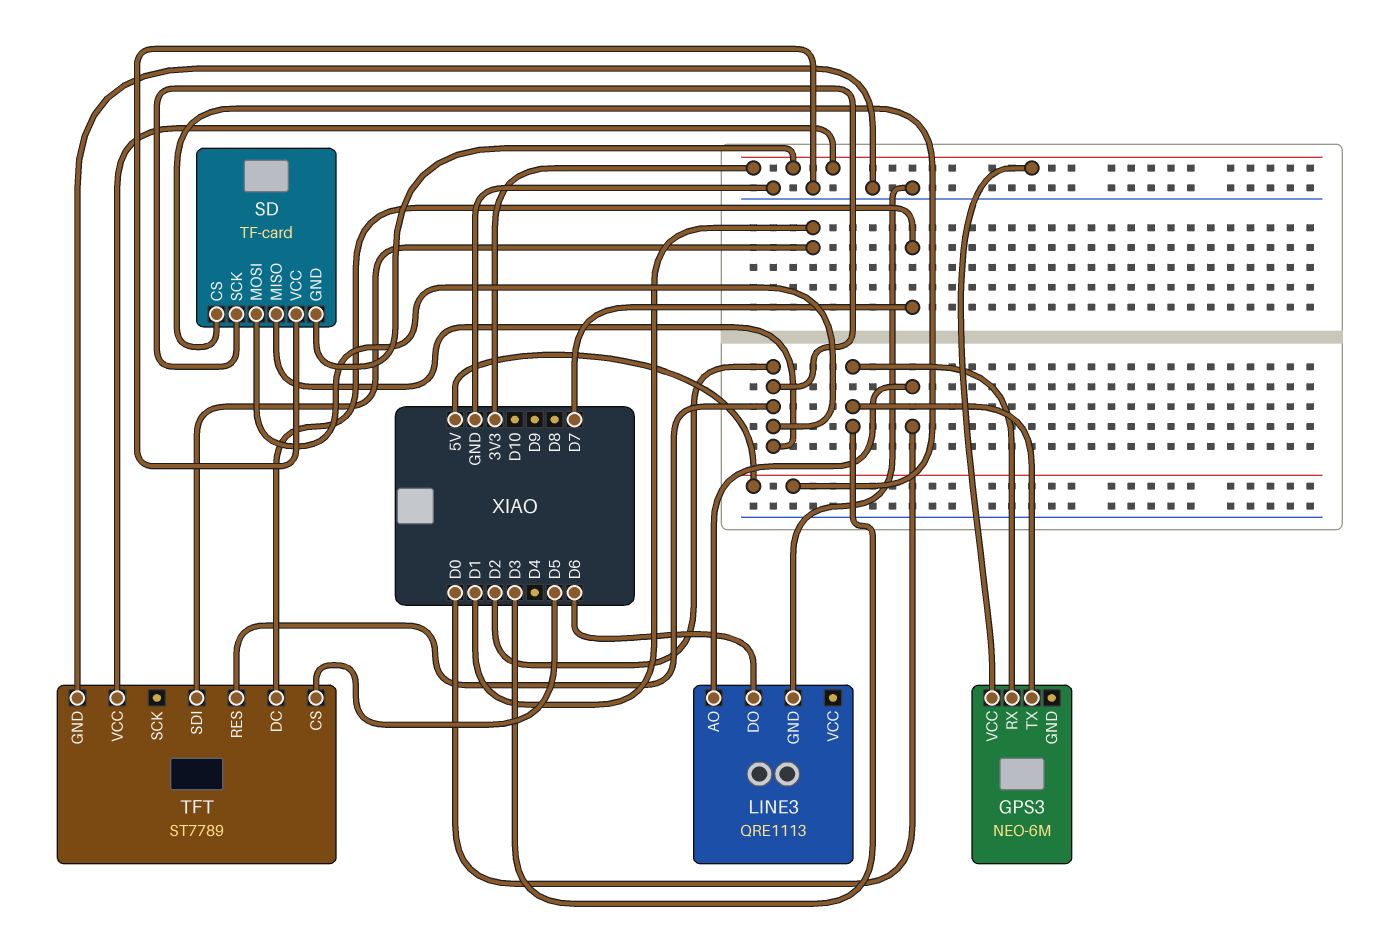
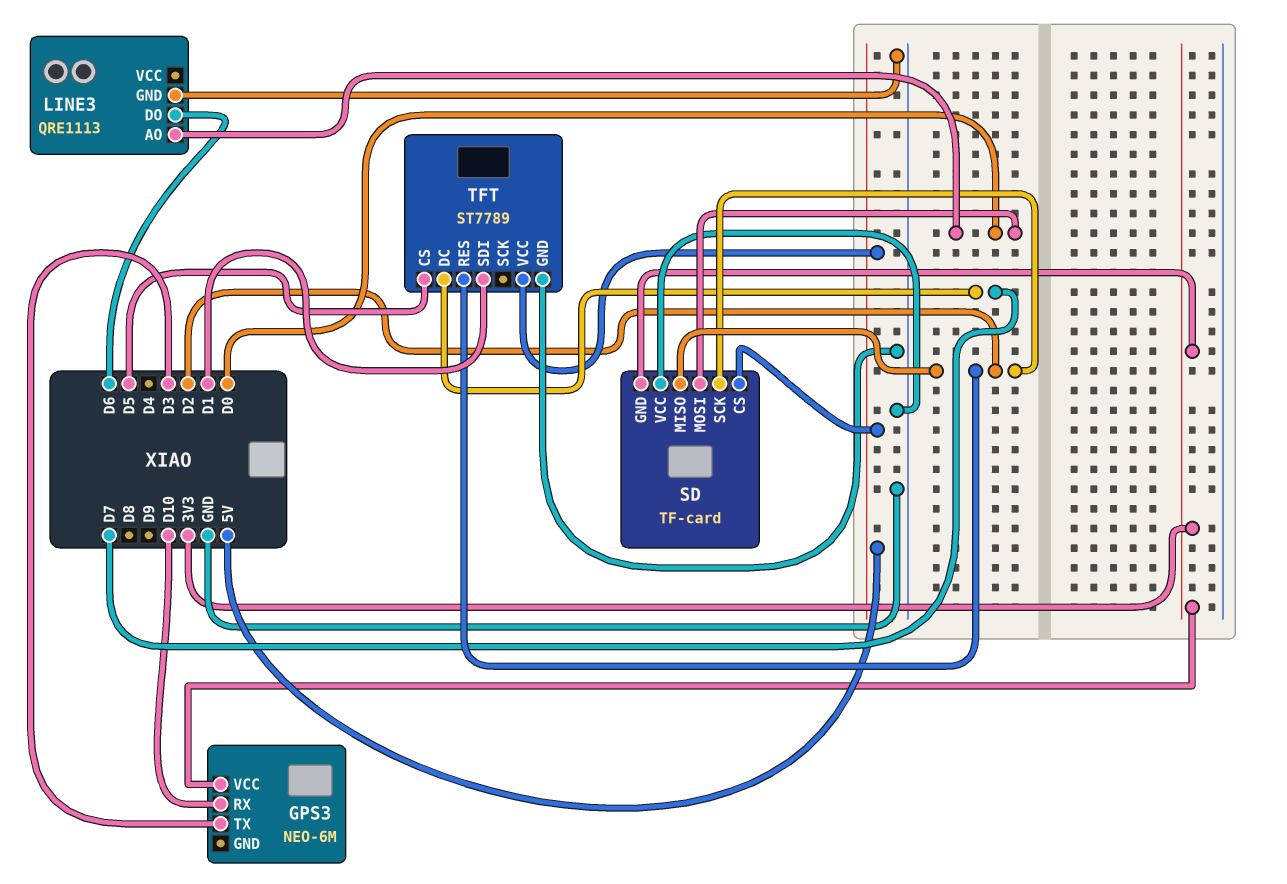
GPS3 pin RX: D3 -> D10
SD pin MOSI: D2 -> D0
TFT pin VCC: 3V3 -> 5V

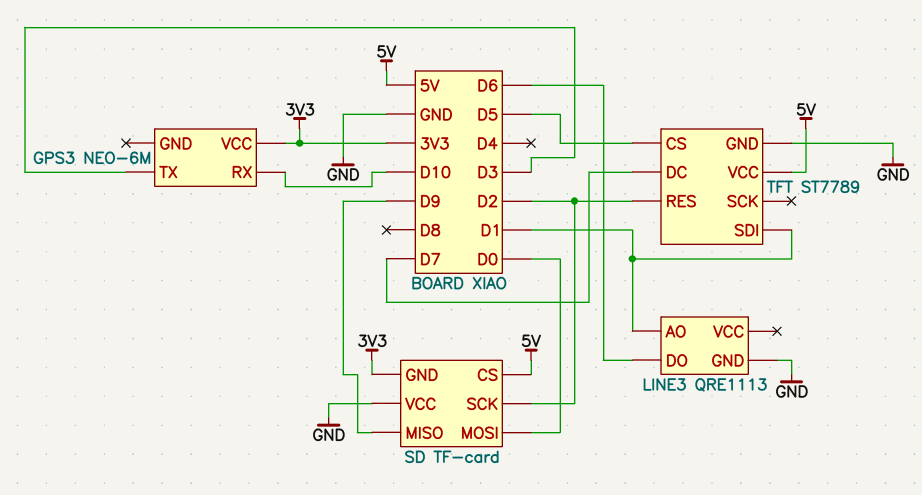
LINE3 pin AO: D0 -> D1
SD pin MISO: D2 -> D9

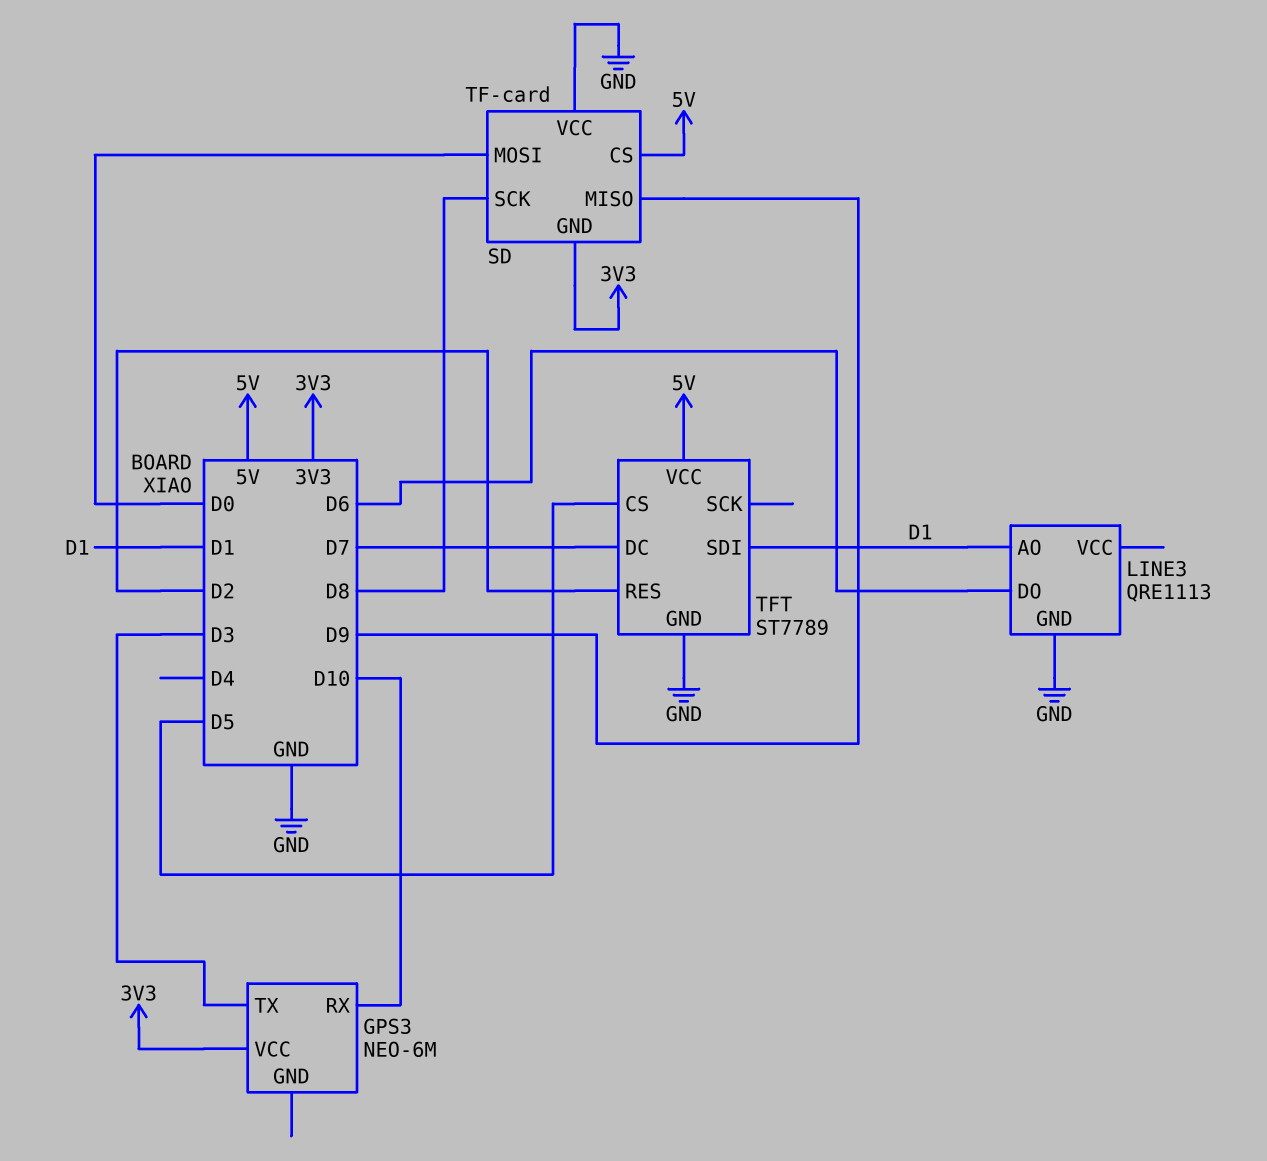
SD pin SCK: D2 -> D8

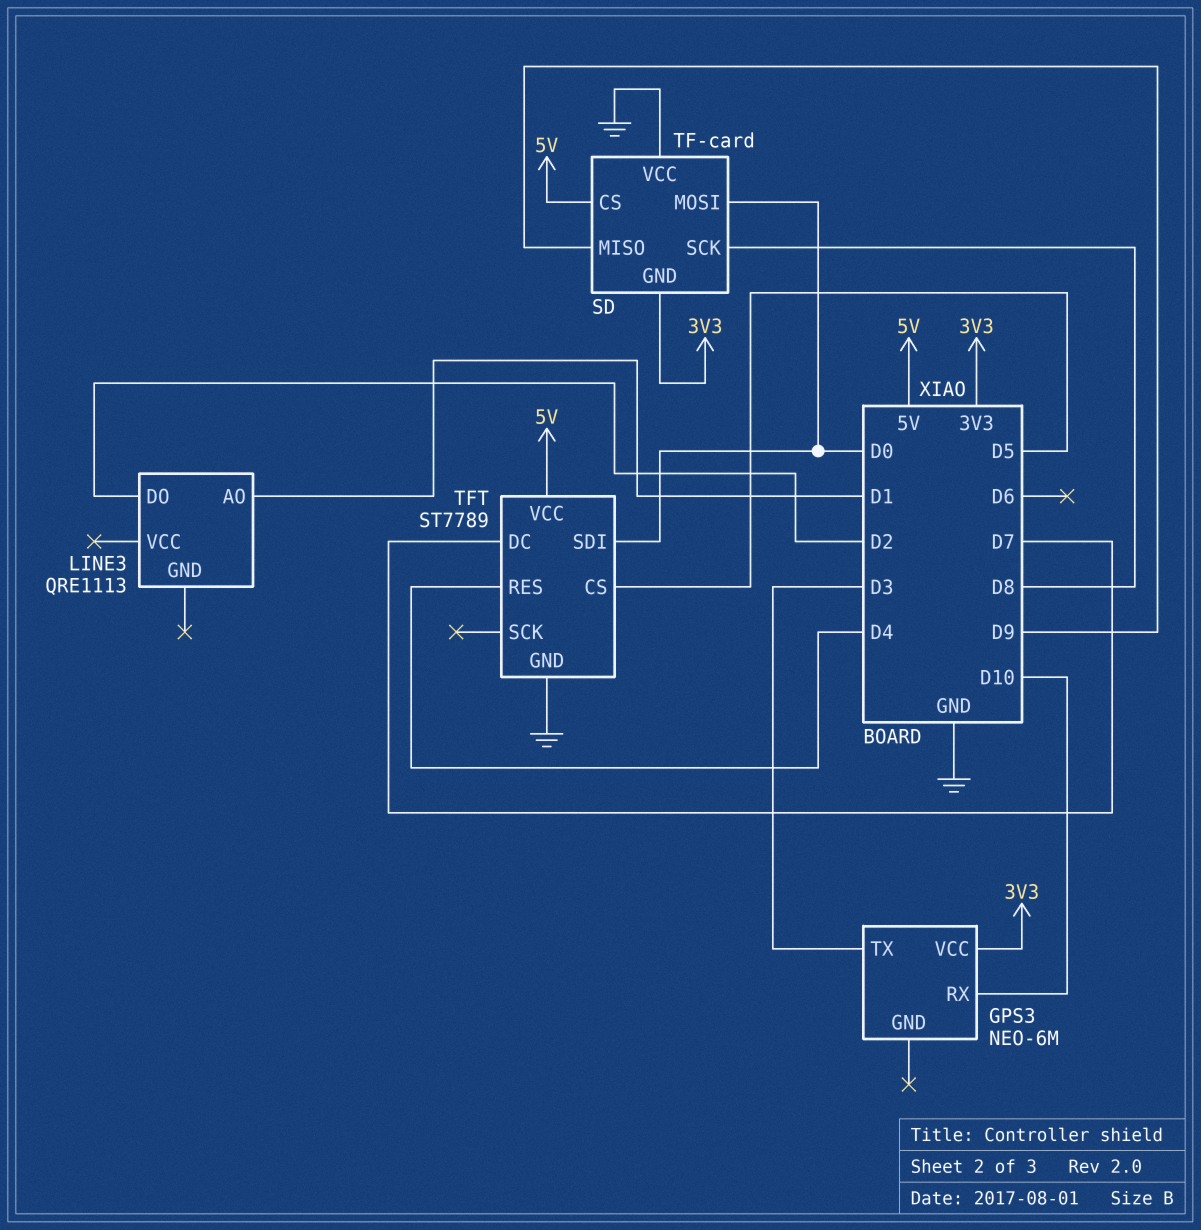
LINE3 pin DO: D6 -> D2
LINE3 pin GND: GND -> none
TFT pin RES: D2 -> D4
TFT pin SDI: D1 -> D0

